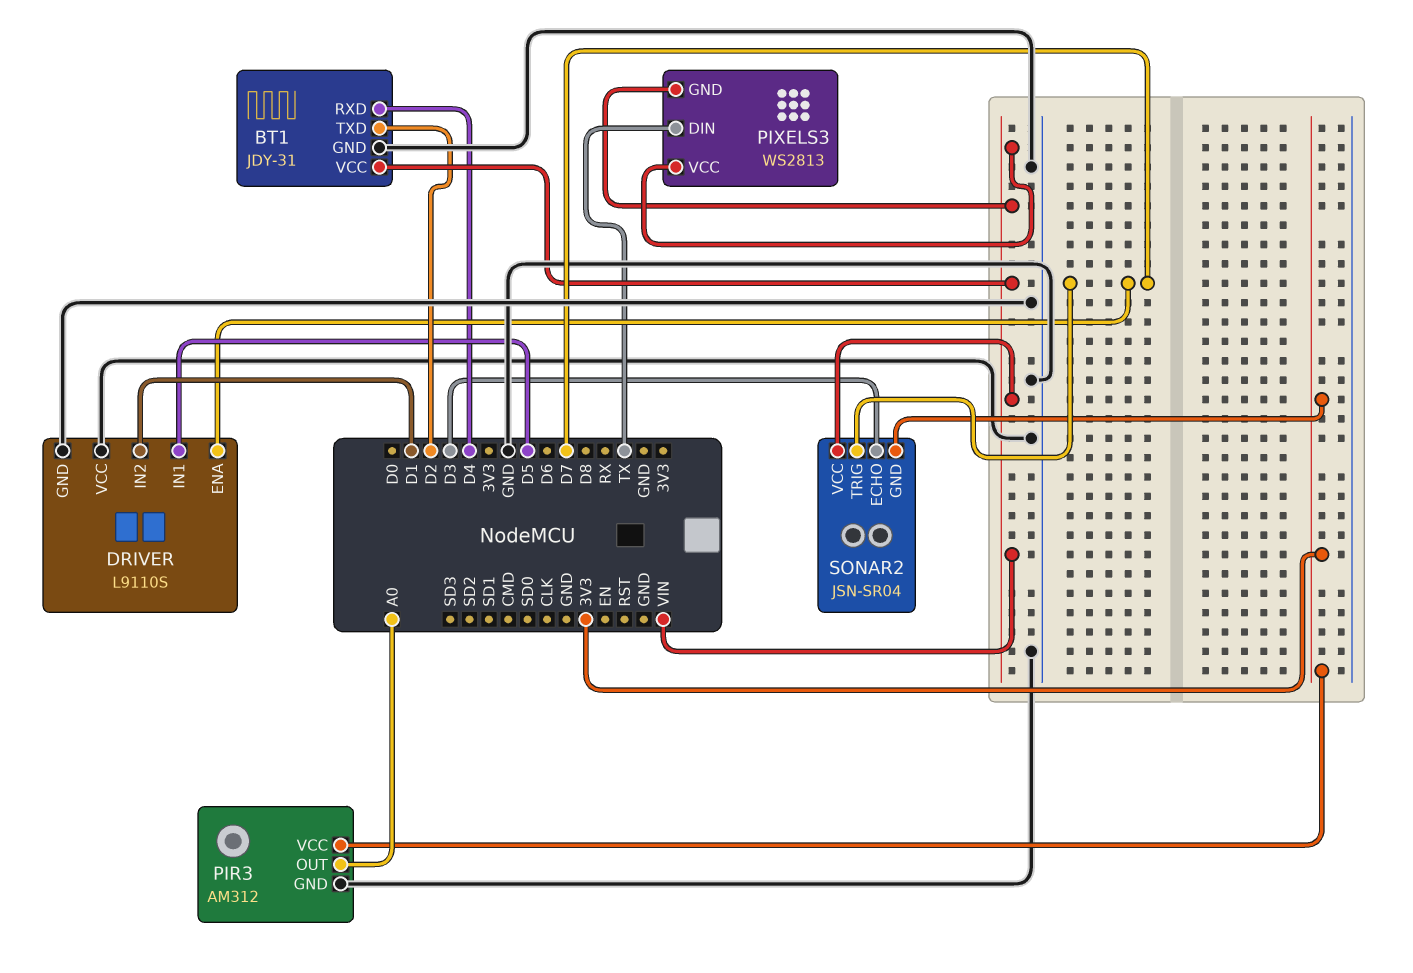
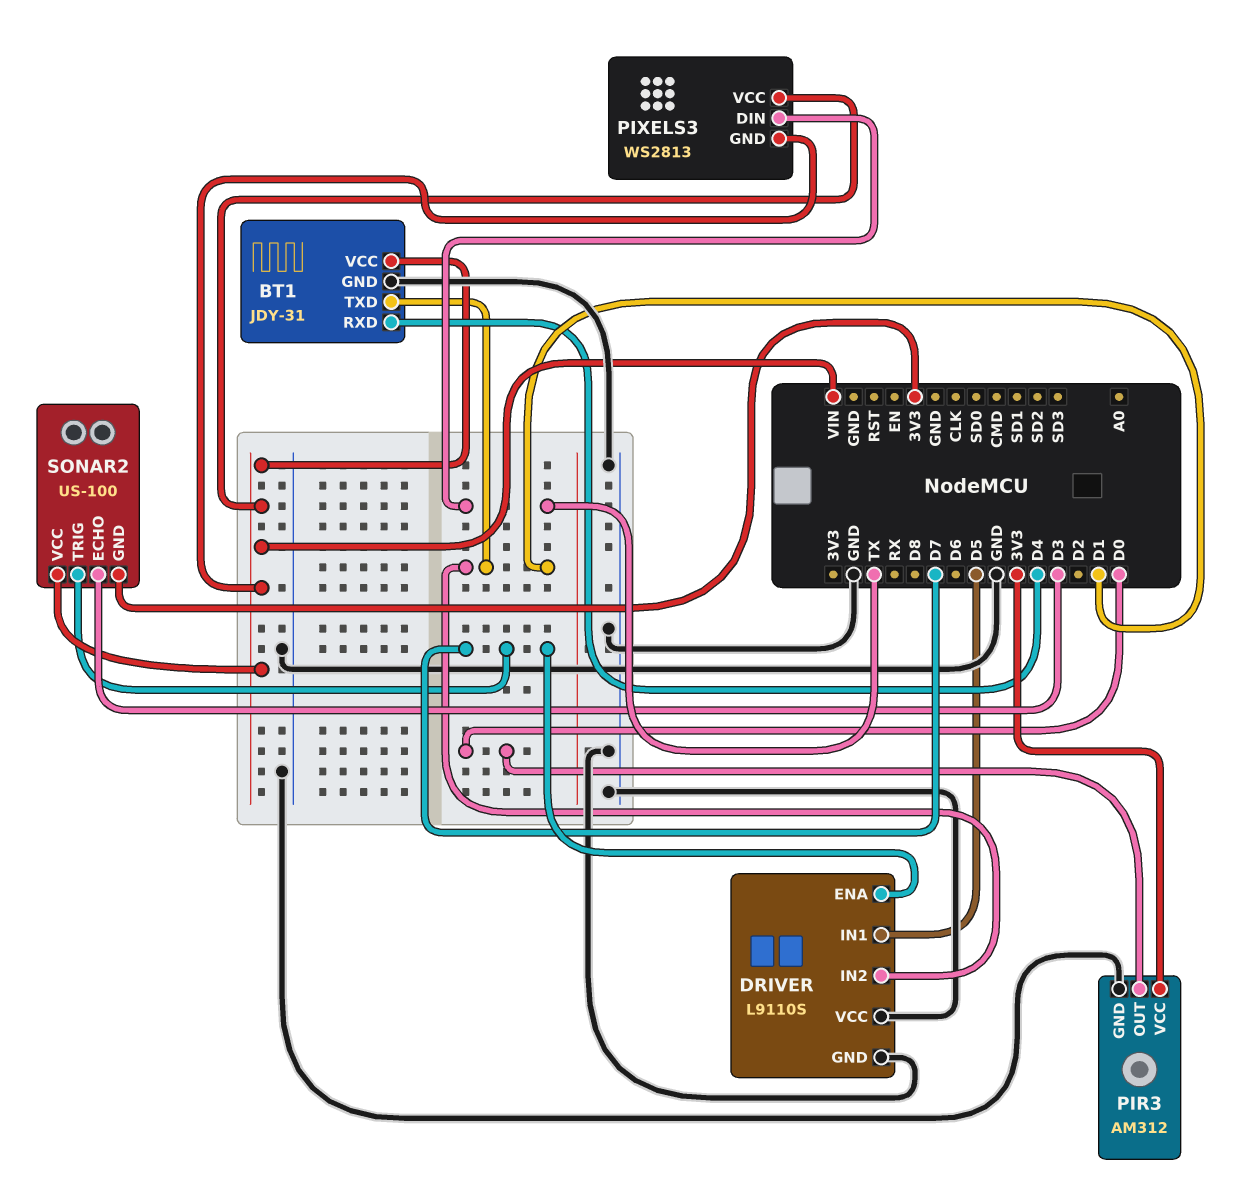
BT1 pin TXD: D2 -> D1
PIR3 pin OUT: A0 -> D0
SONAR2: JSN-SR04 -> US-100

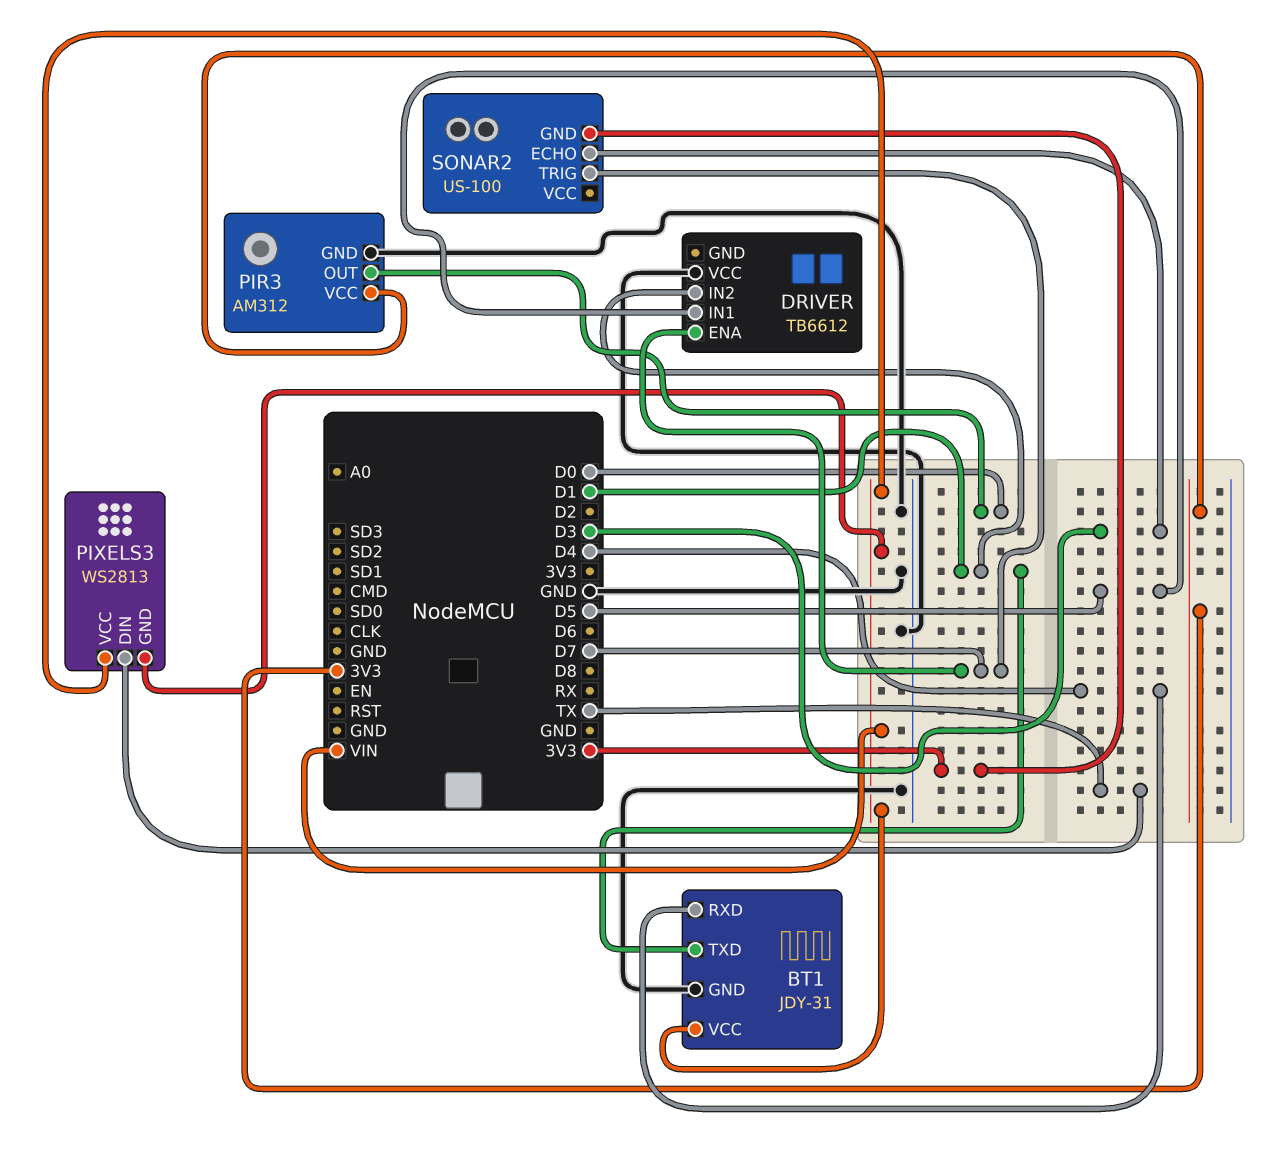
DRIVER: L9110S -> TB6612
DRIVER pin GND: GND -> none
SONAR2 pin VCC: VIN -> none

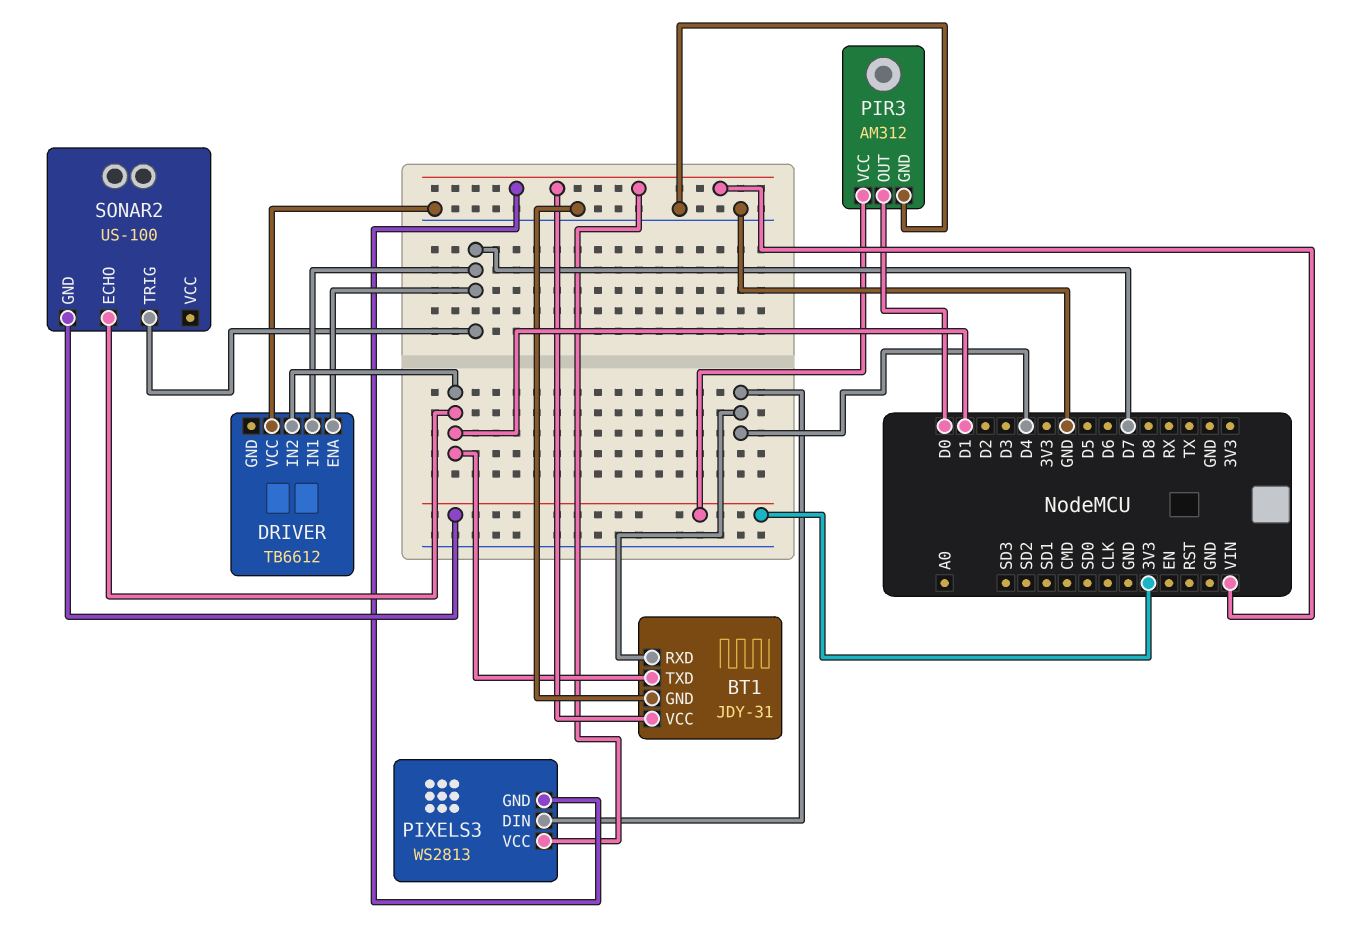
DRIVER pin IN1: D5 -> D7
PIXELS3 pin DIN: TX -> D4
SONAR2 pin ECHO: D3 -> D1

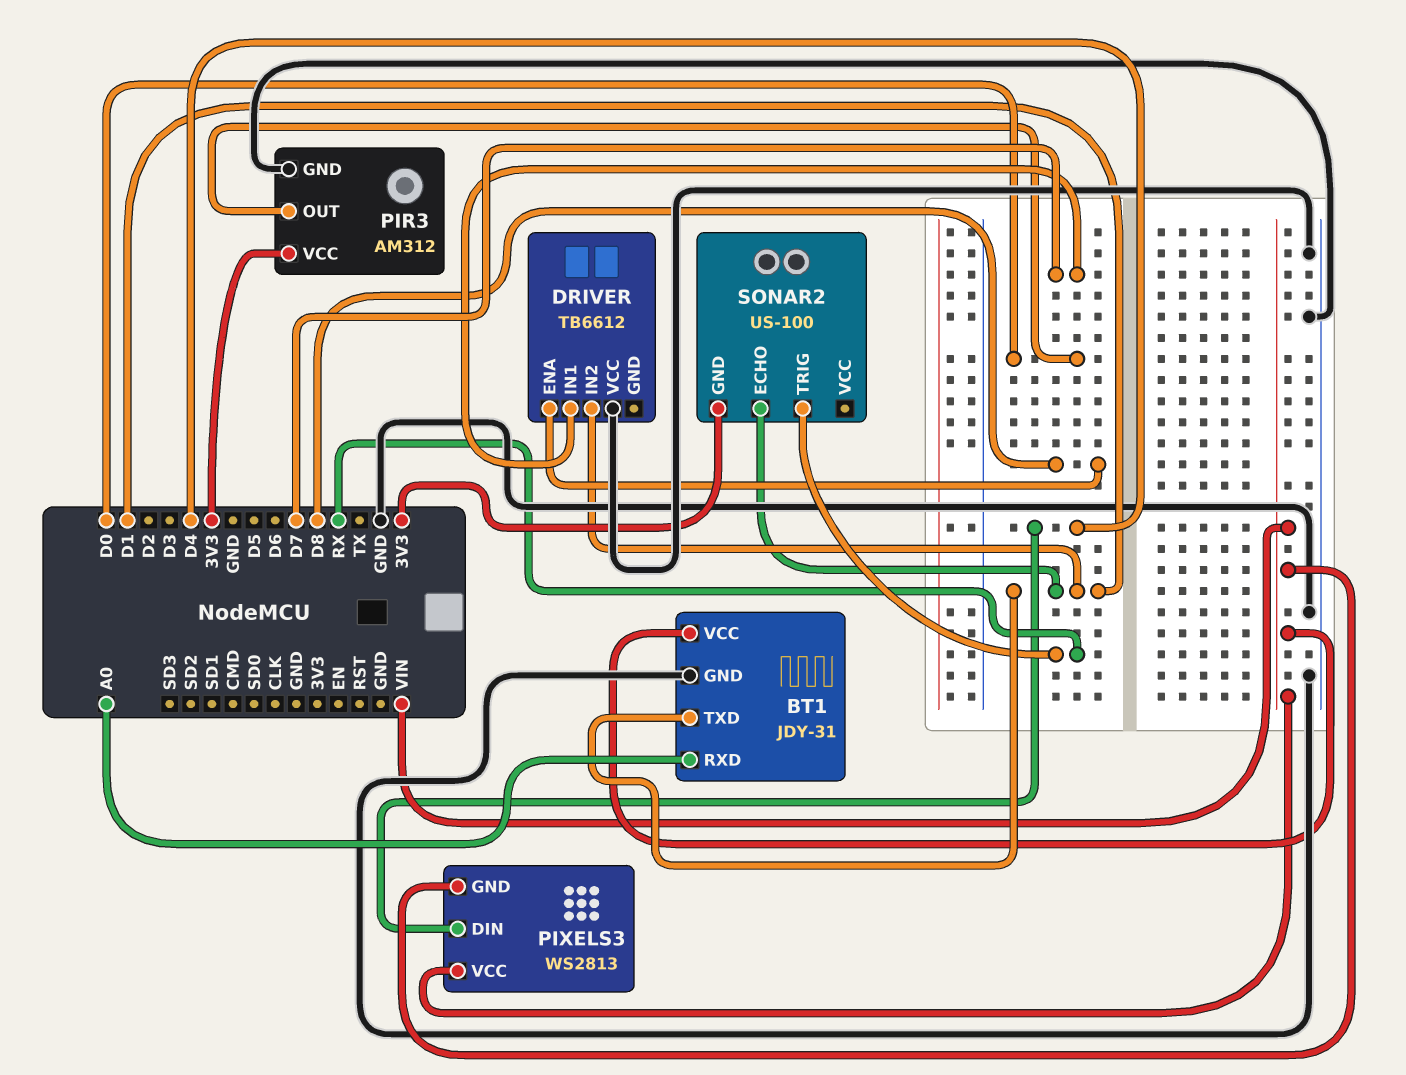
BT1 pin RXD: D4 -> A0
DRIVER pin ENA: D7 -> D8
SONAR2 pin TRIG: D7 -> RX

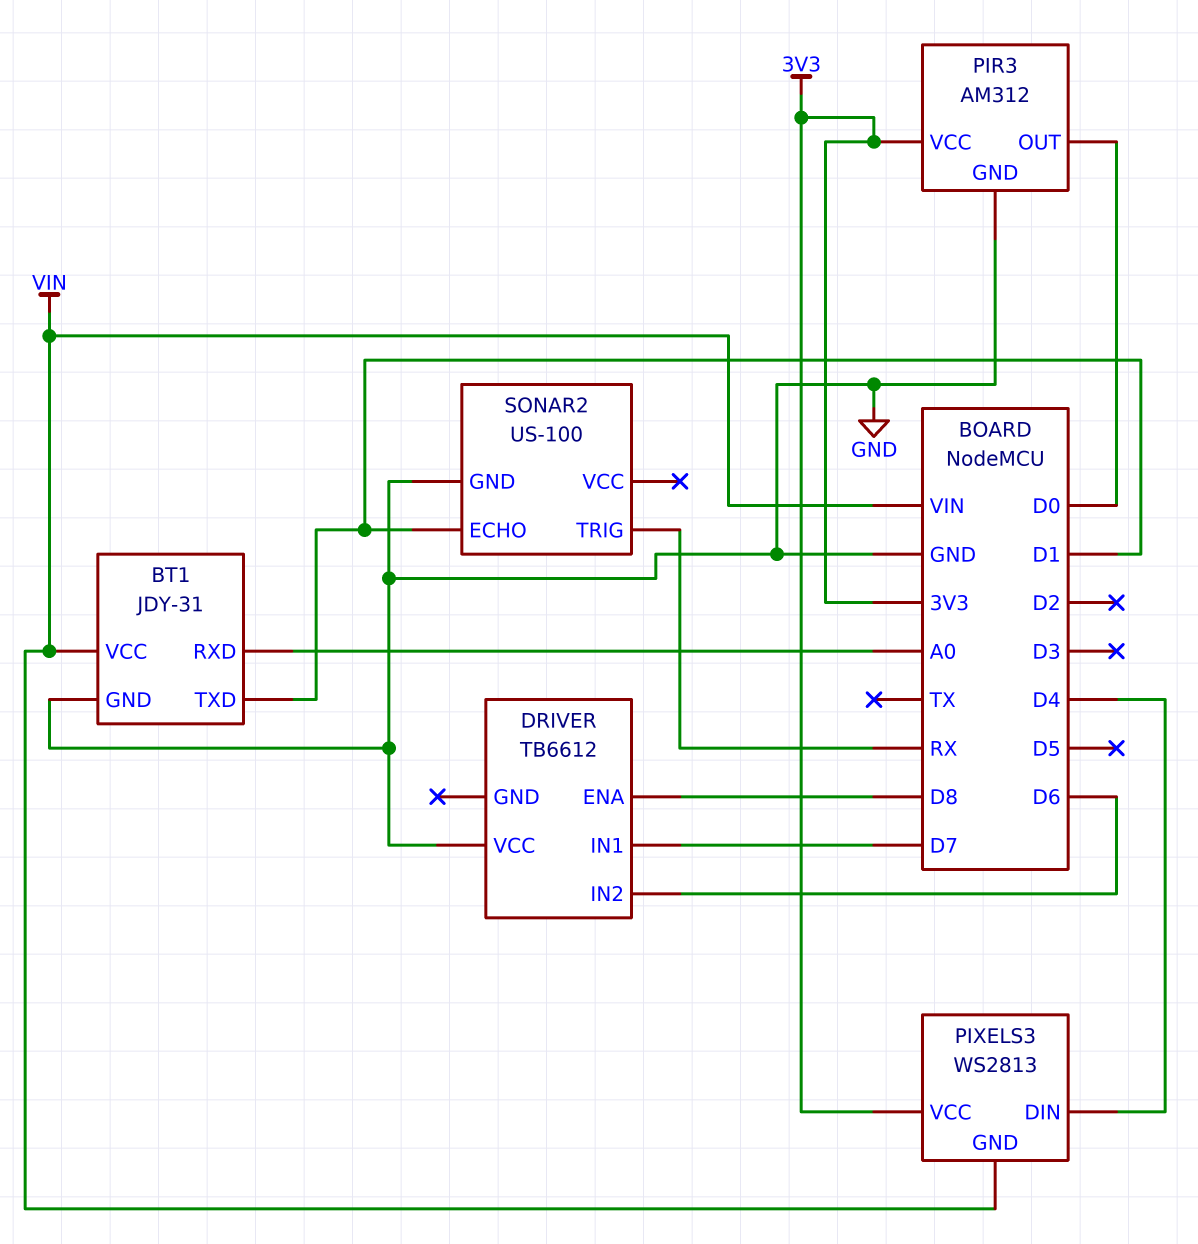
DRIVER pin IN2: D1 -> D6
PIXELS3 pin VCC: VIN -> 3V3
SONAR2 pin GND: 3V3 -> GND

